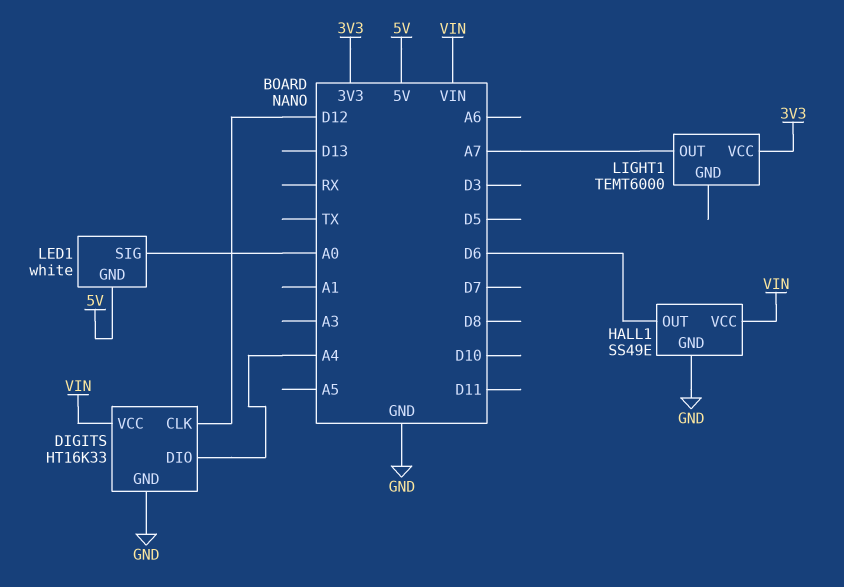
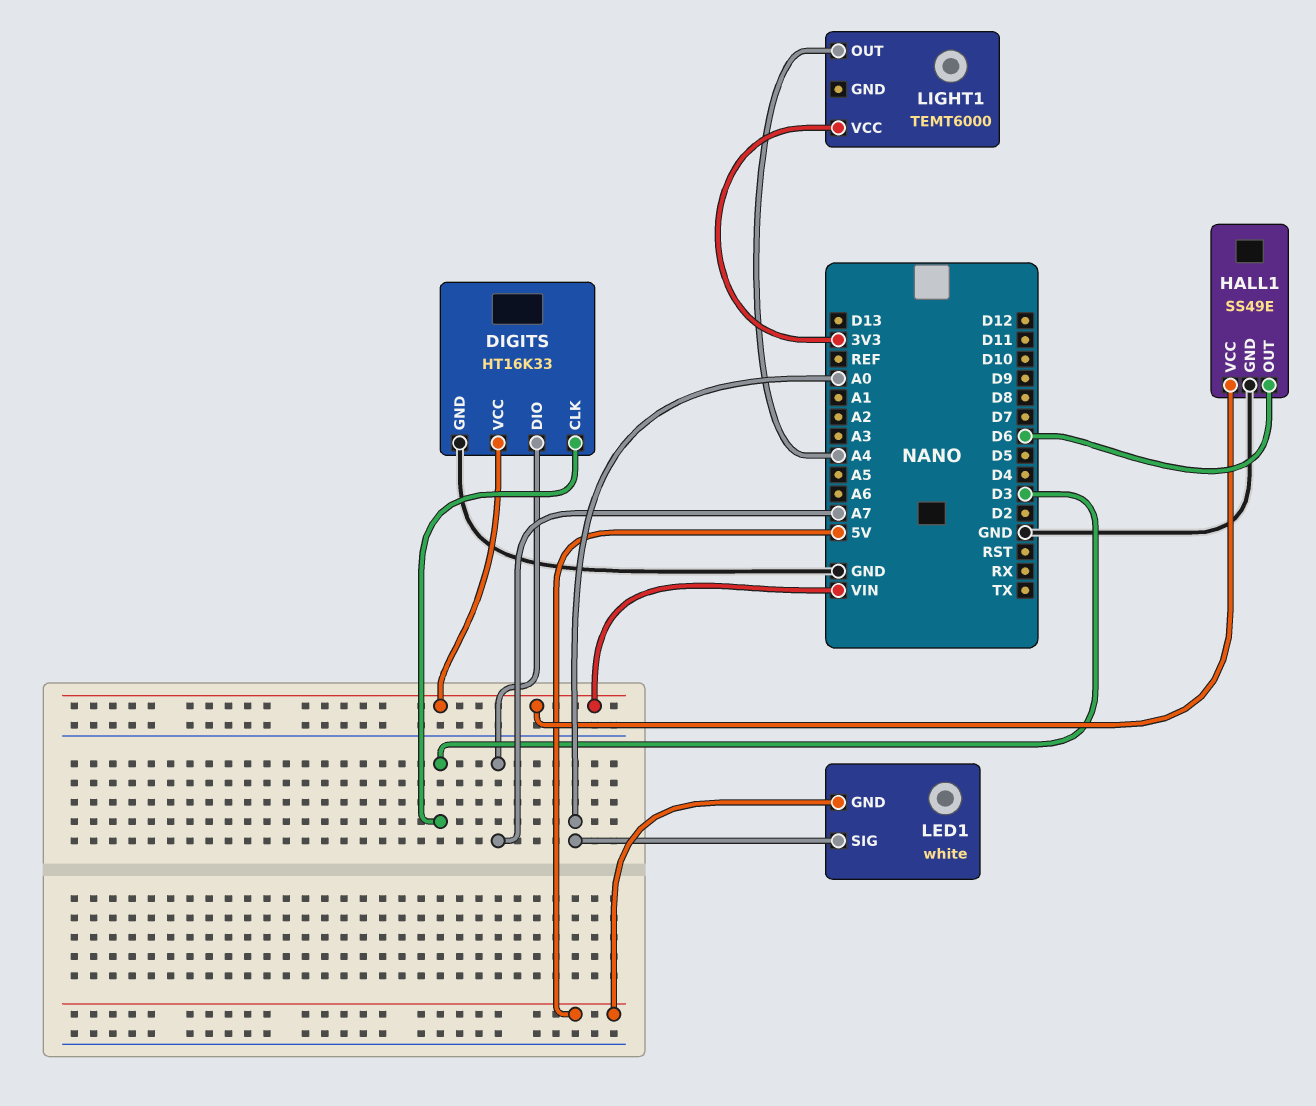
DIGITS pin CLK: D12 -> D3
DIGITS pin DIO: A4 -> A7
LIGHT1 pin OUT: A7 -> A4

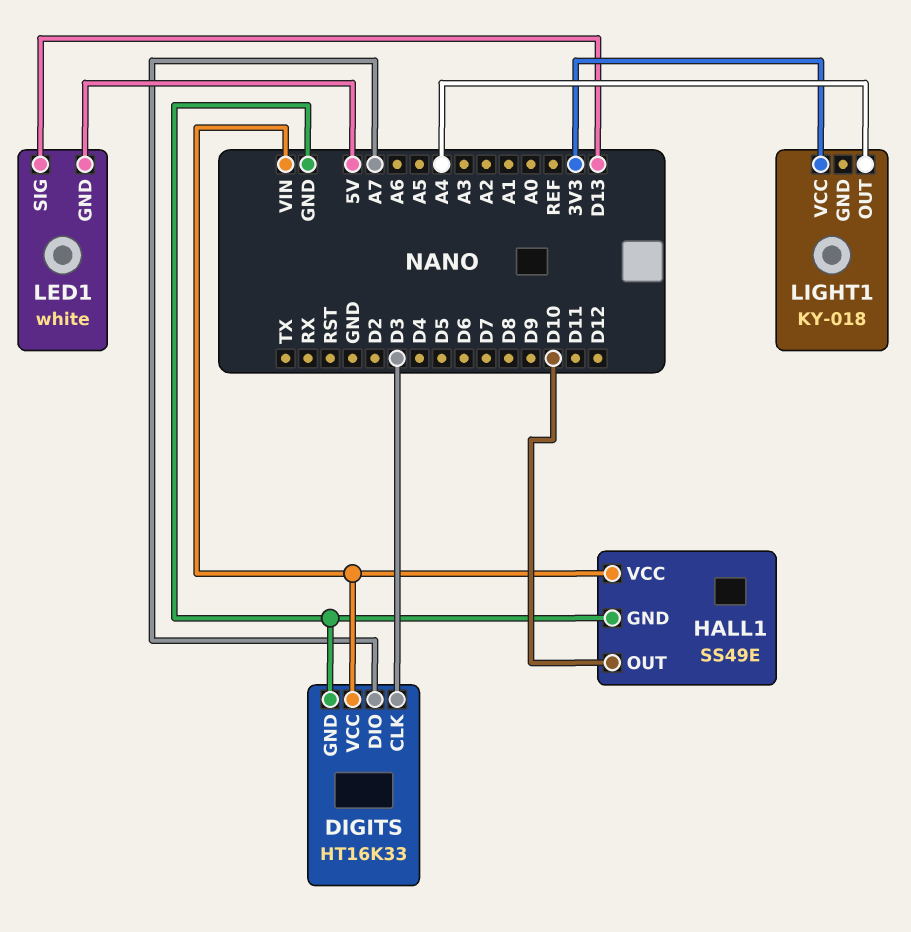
HALL1 pin OUT: D6 -> D10
LED1 pin SIG: A0 -> D13
LIGHT1: TEMT6000 -> KY-018

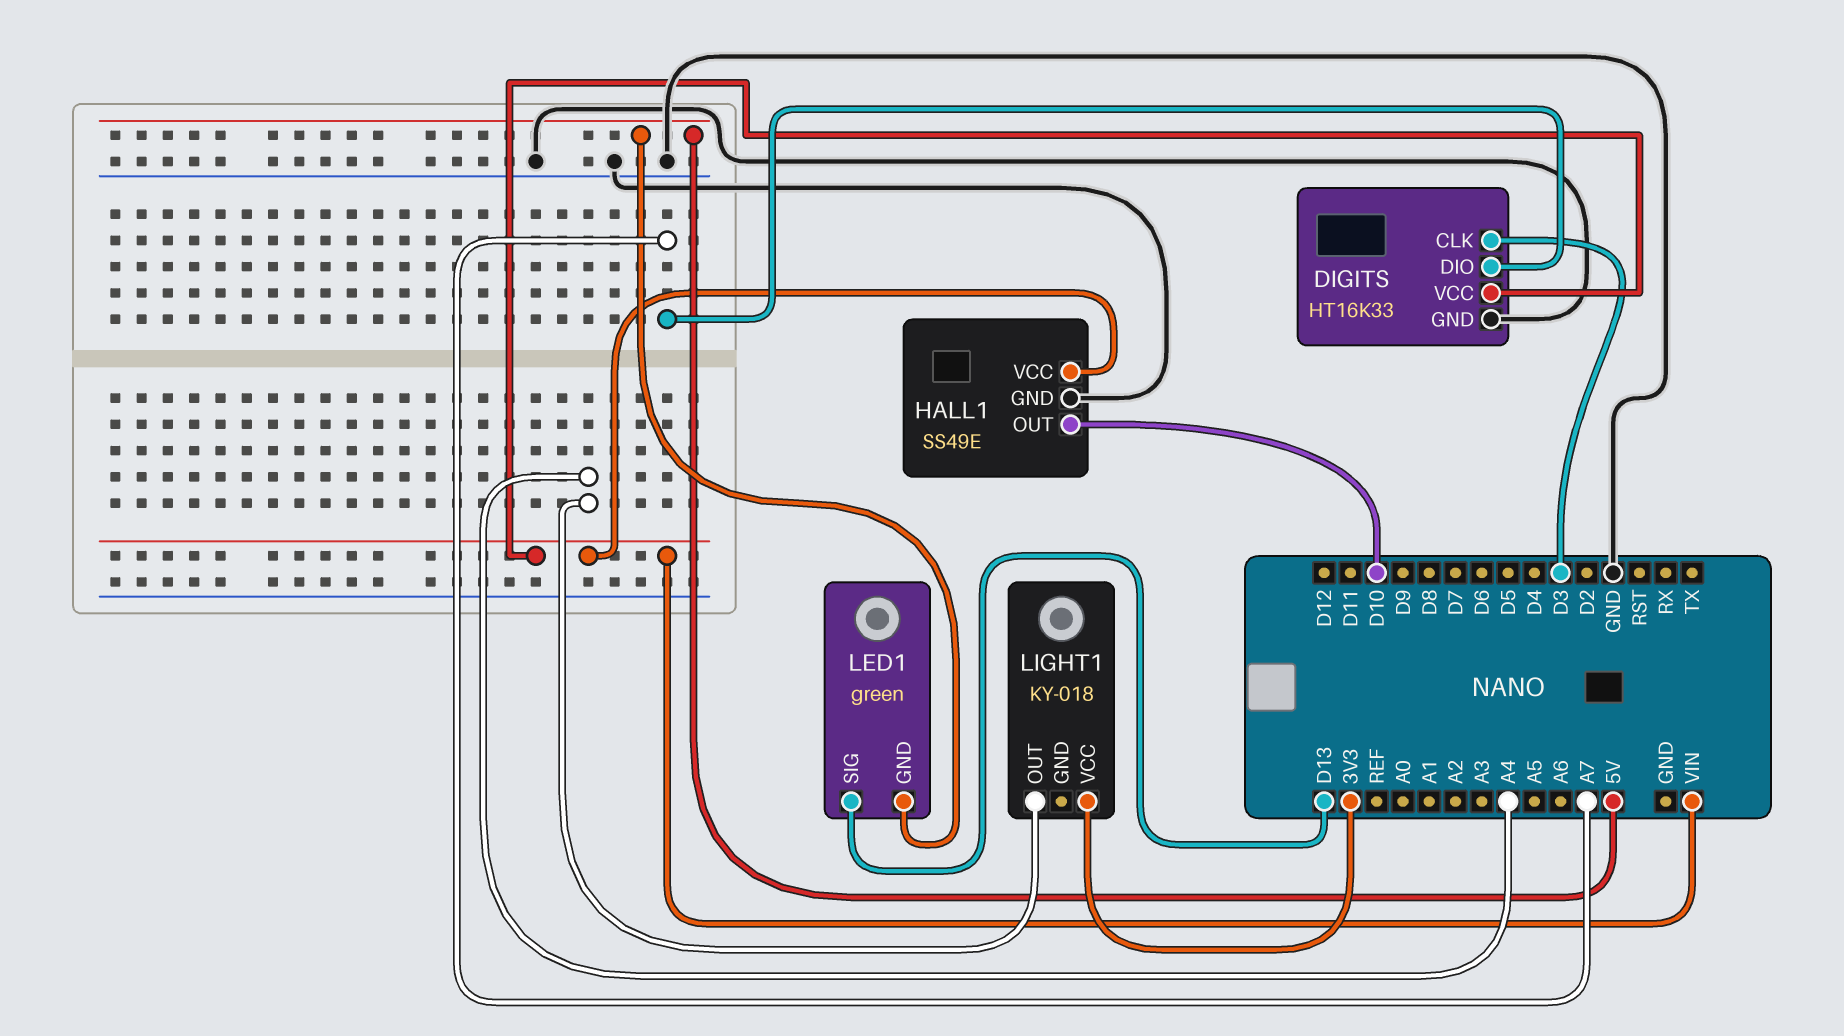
LED1: white -> green

